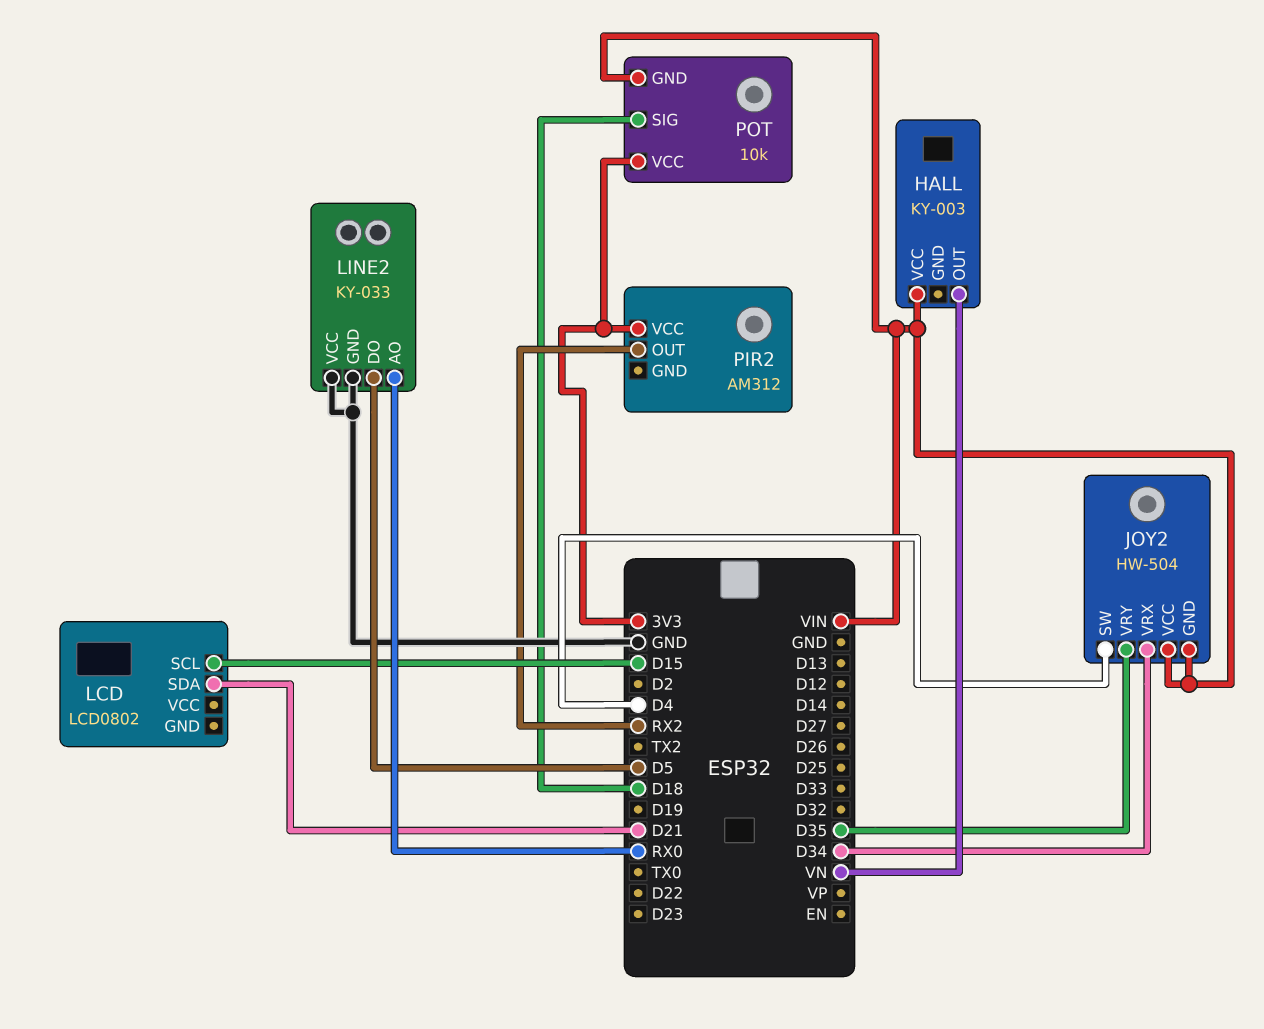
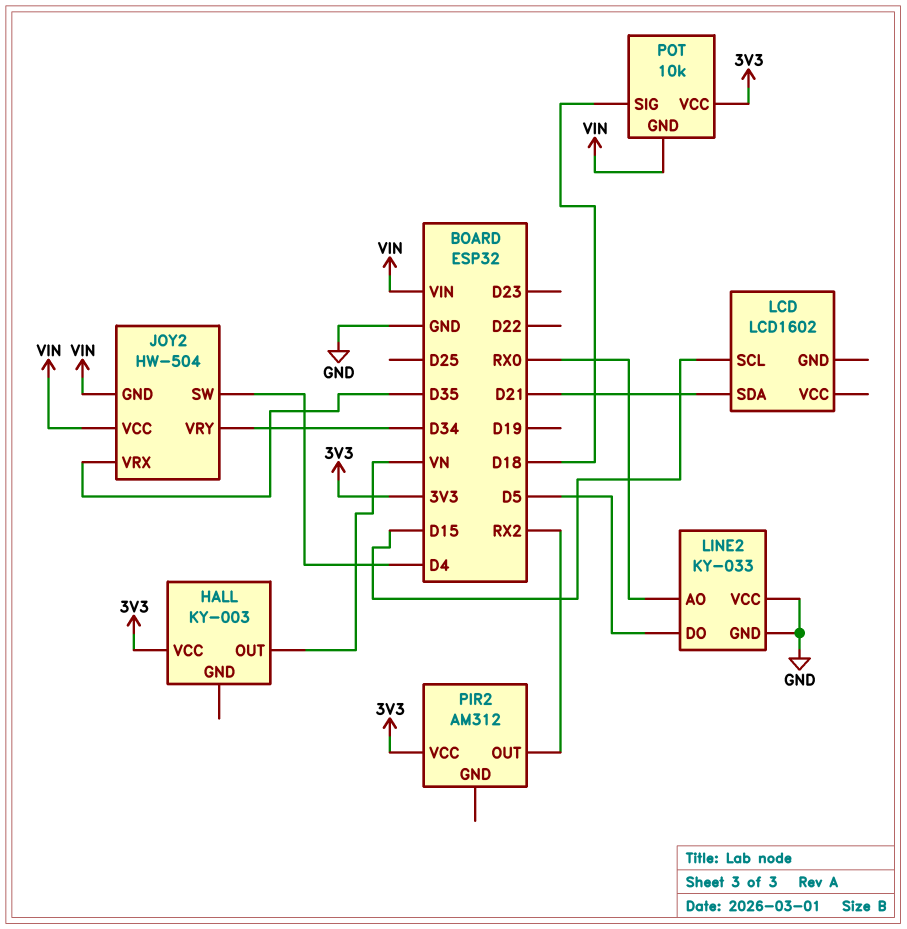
HALL pin VCC: VIN -> 3V3
JOY2 pin VRX: D34 -> D35
JOY2 pin VRY: D35 -> D34
LCD: LCD0802 -> LCD1602

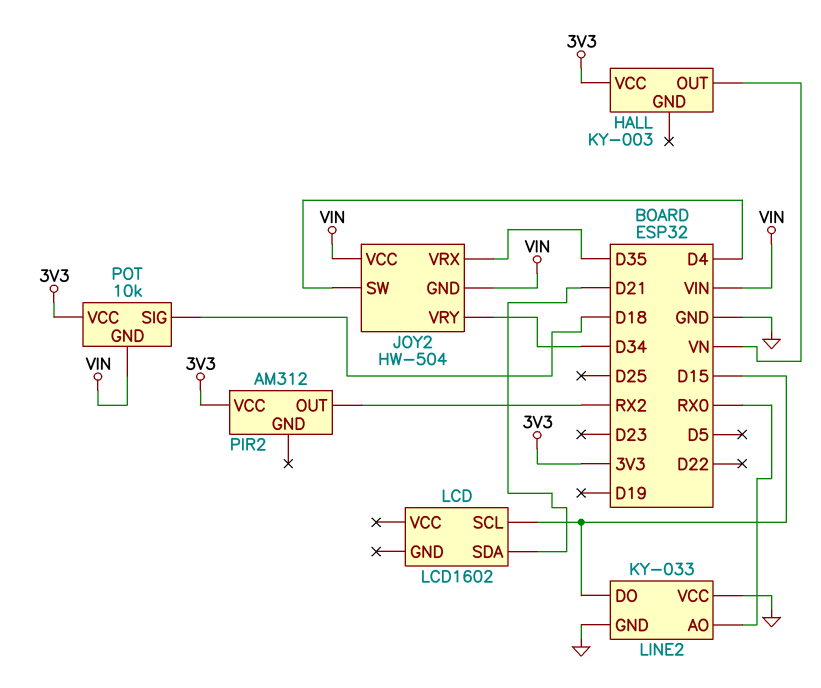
LINE2 pin DO: D5 -> D15

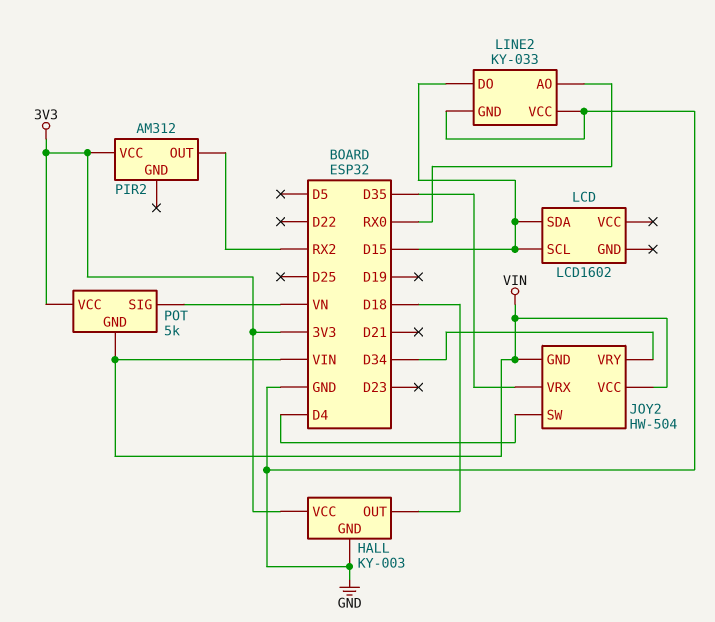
HALL pin GND: none -> GND
HALL pin OUT: VN -> D18
LCD pin SDA: D21 -> D15
POT: 10k -> 5k
POT pin SIG: D18 -> VN

